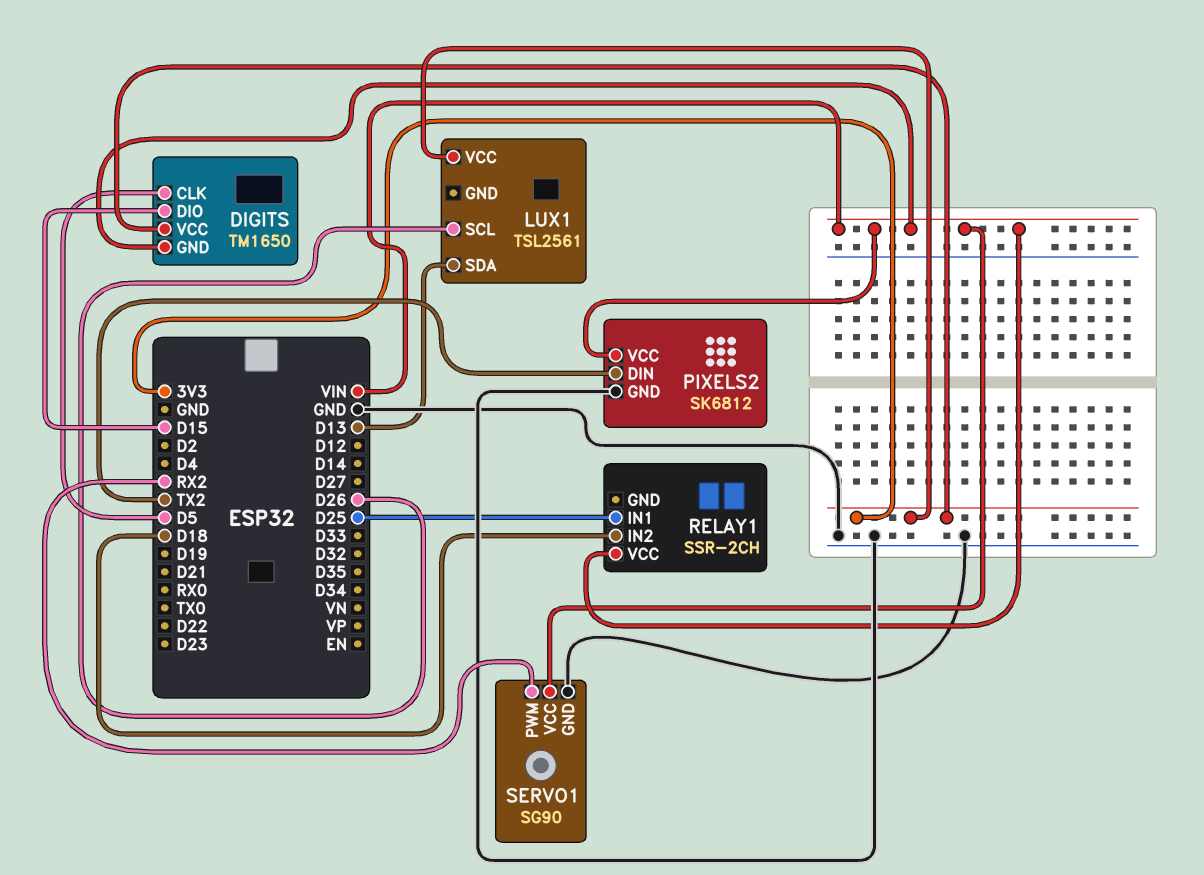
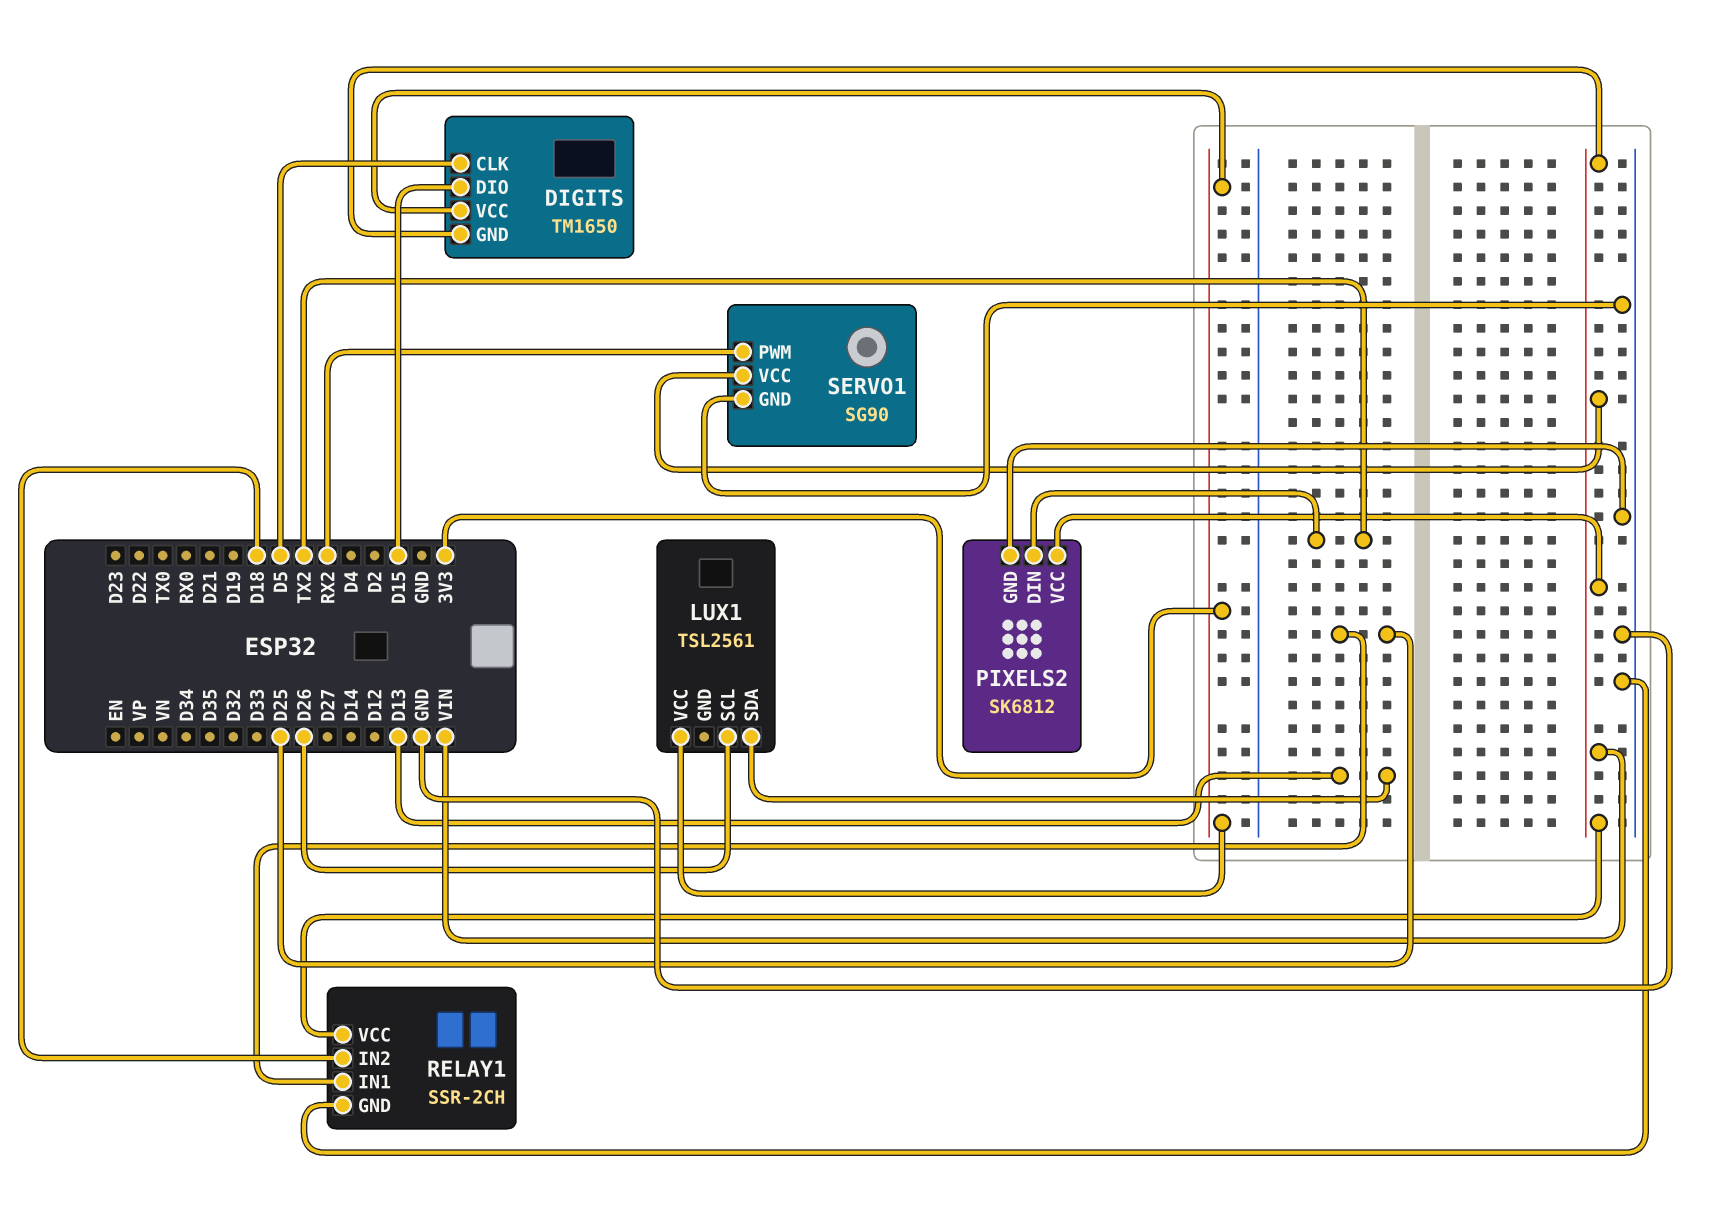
RELAY1 pin GND: none -> GND

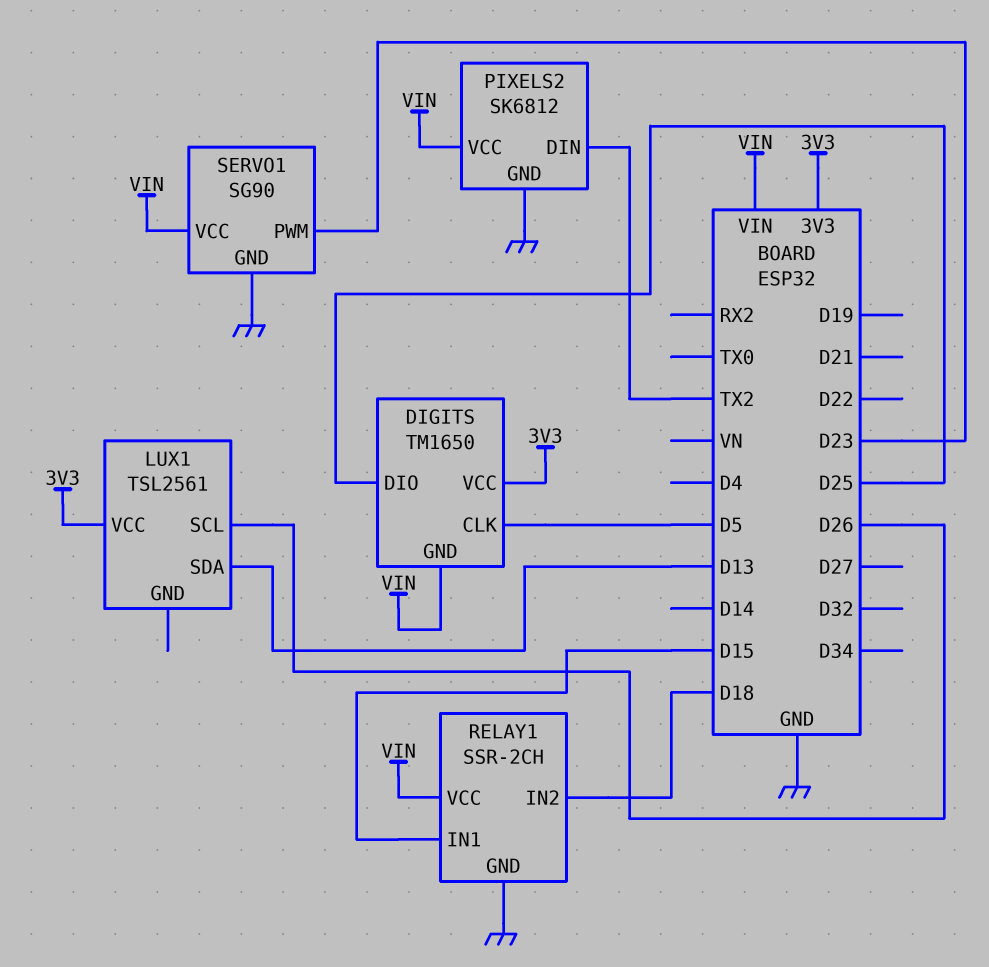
DIGITS pin DIO: D15 -> D25
RELAY1 pin IN1: D25 -> D15
SERVO1 pin PWM: RX2 -> D23

